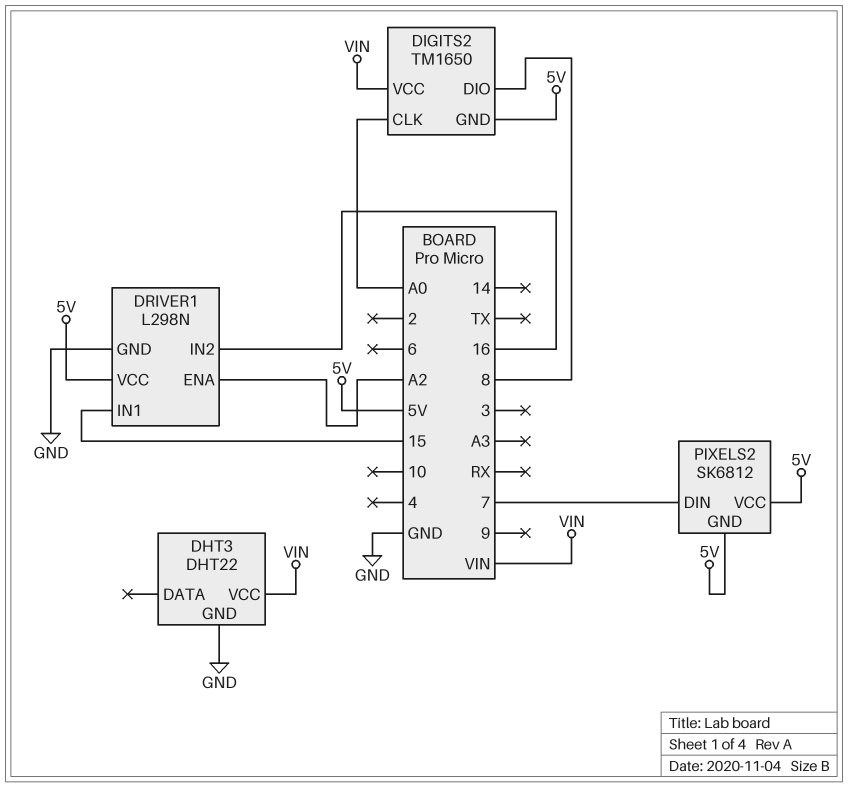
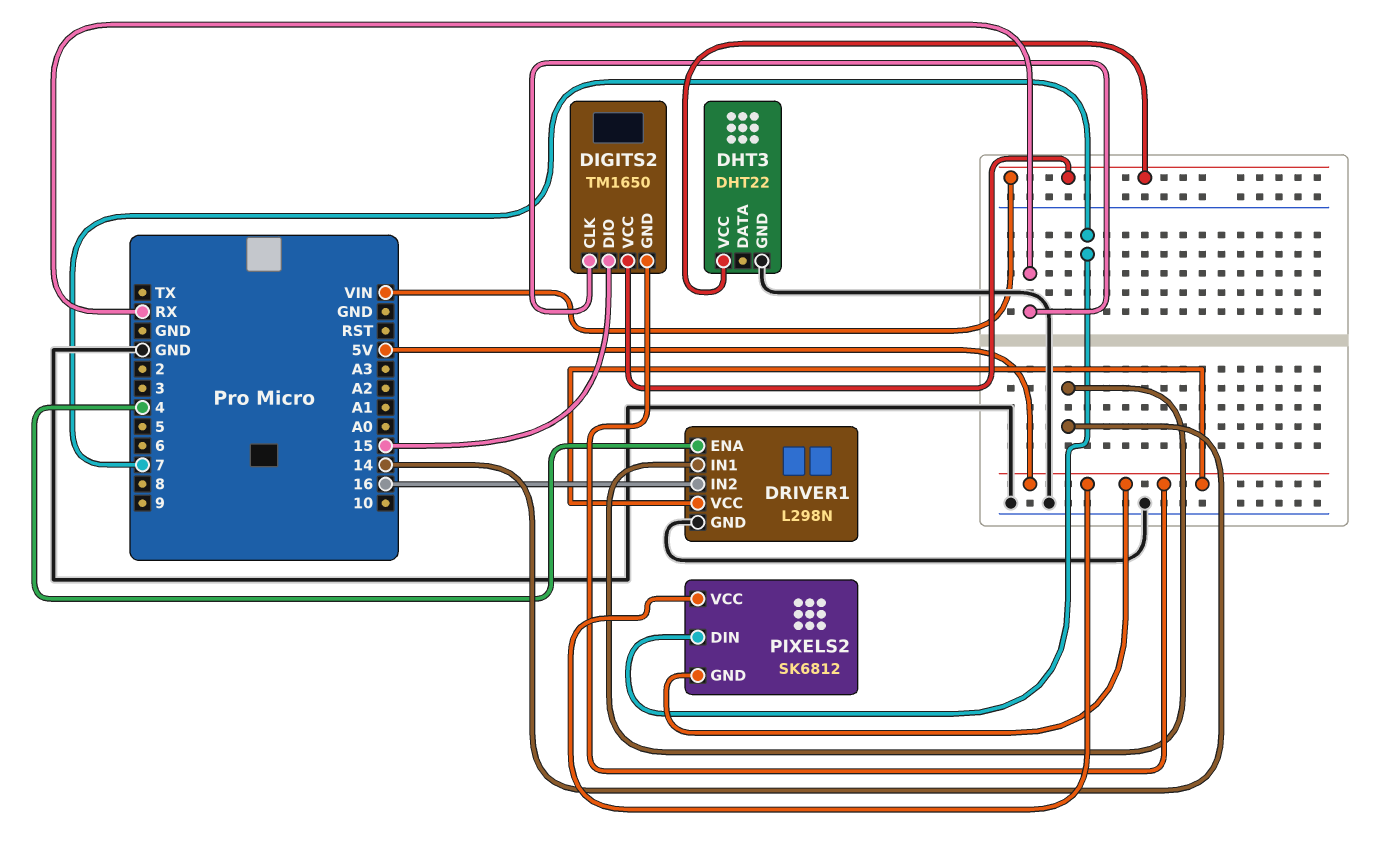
DIGITS2 pin CLK: A0 -> RX
DIGITS2 pin DIO: 8 -> 15
DRIVER1 pin ENA: A2 -> 4
DRIVER1 pin IN1: 15 -> 14

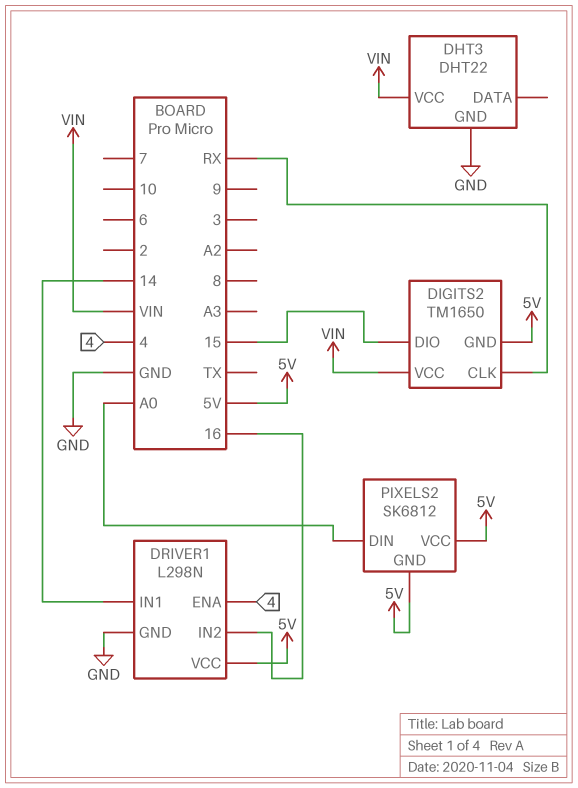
PIXELS2 pin DIN: 7 -> A0

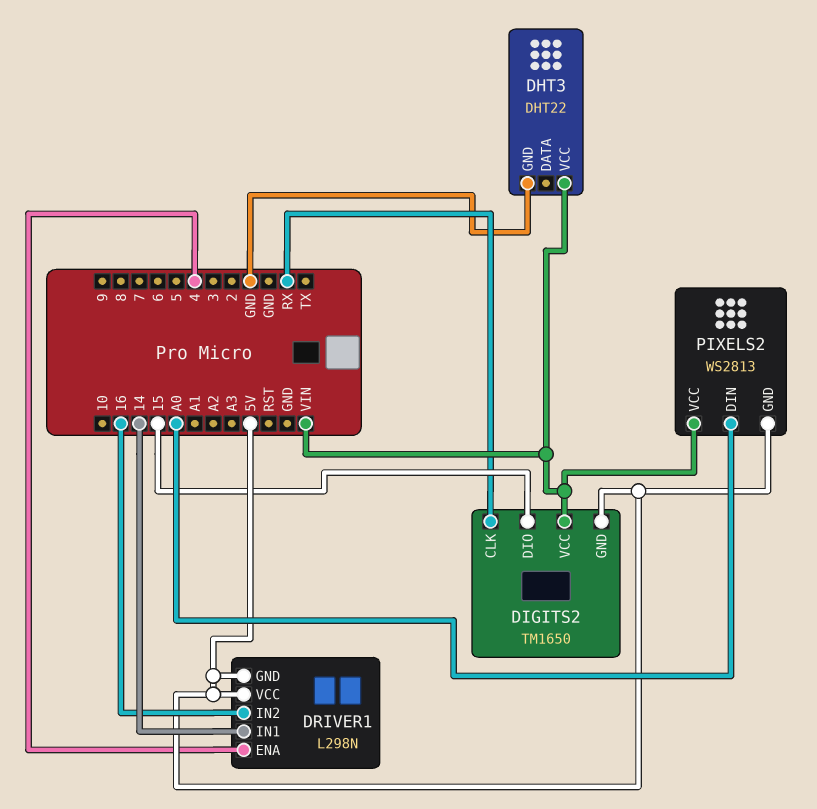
DRIVER1 pin GND: GND -> 5V
PIXELS2: SK6812 -> WS2813
PIXELS2 pin VCC: 5V -> VIN

